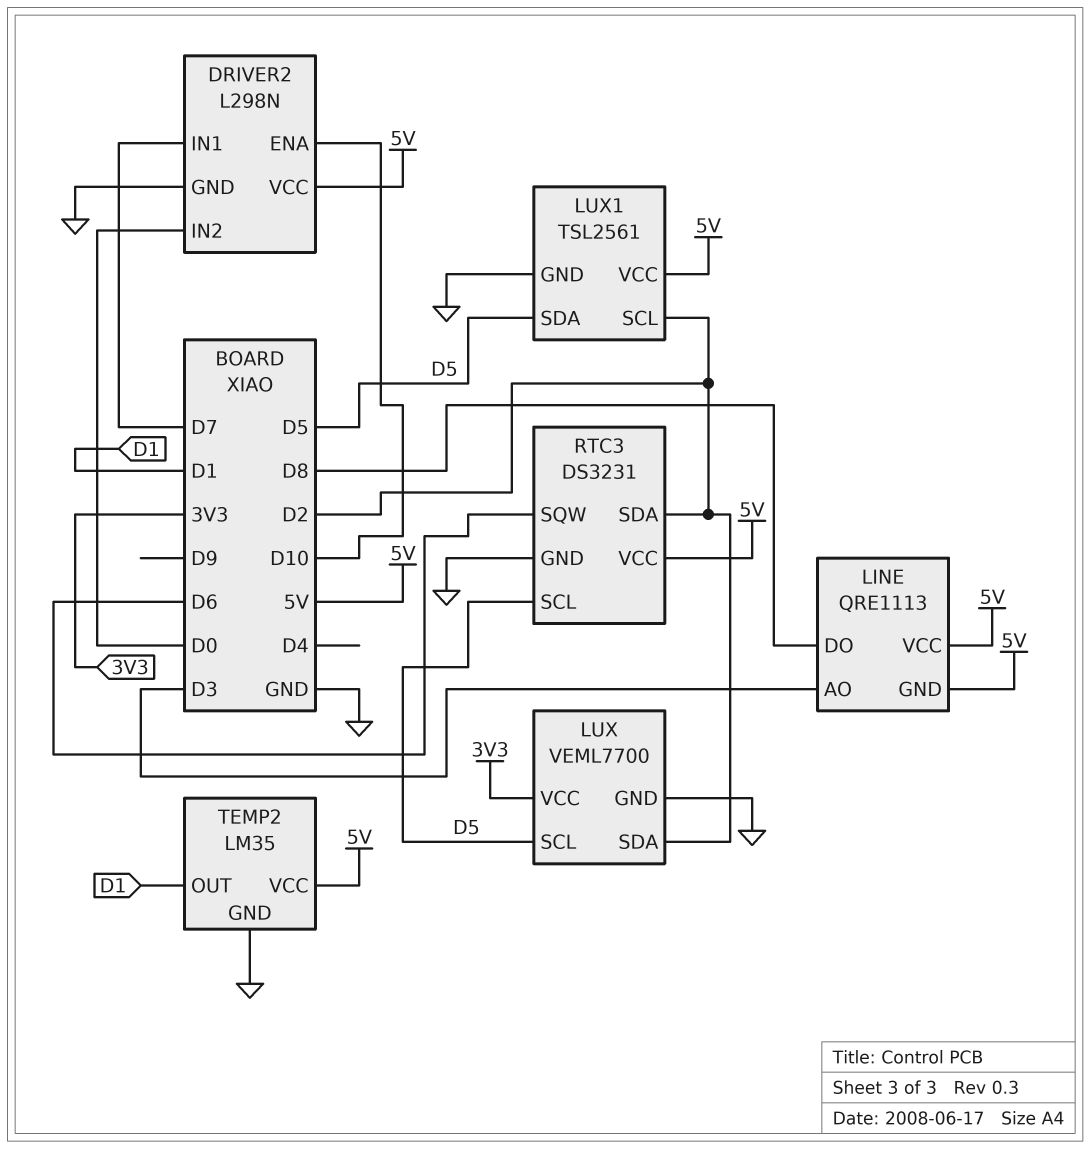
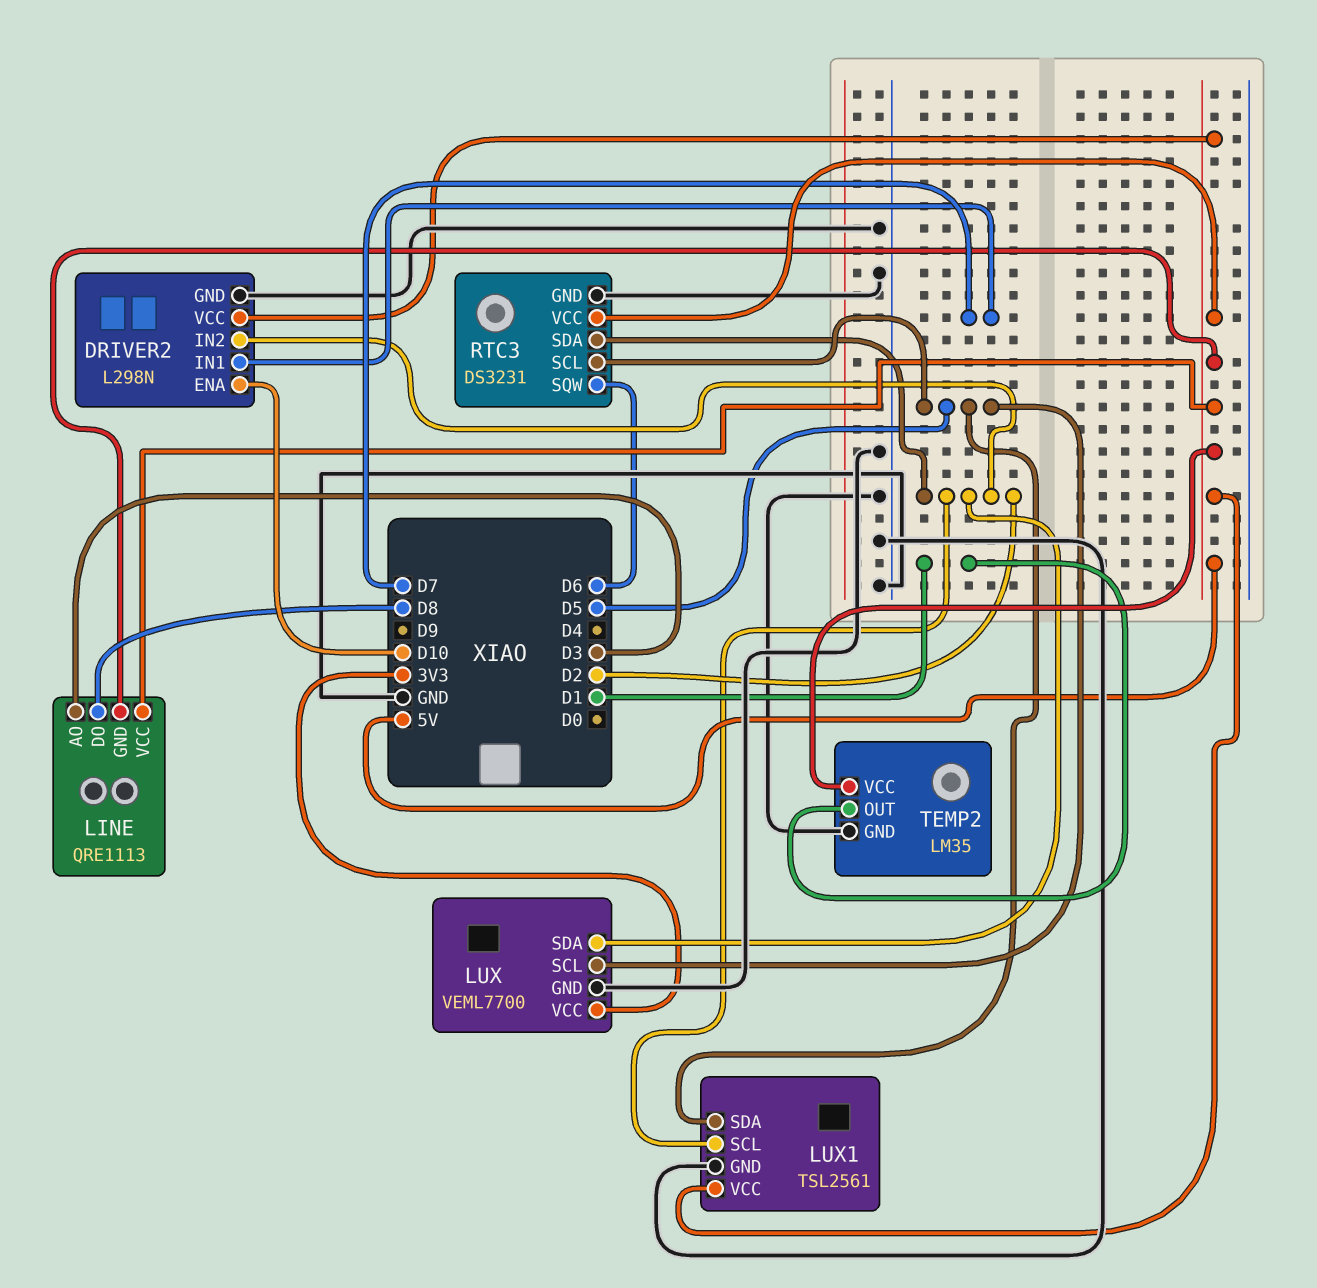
DRIVER2 pin IN2: D0 -> D2

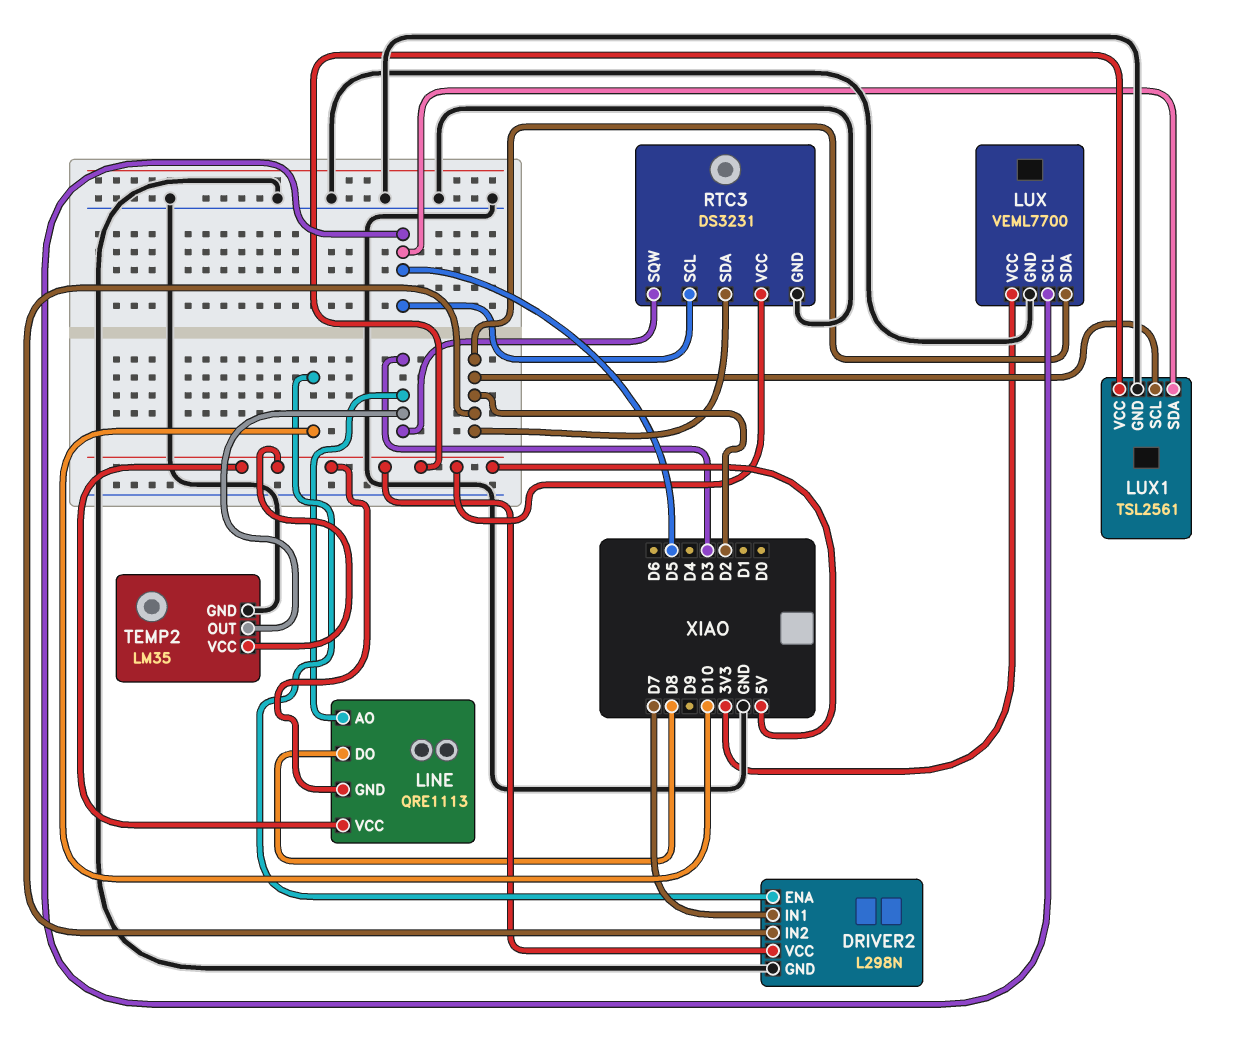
RTC3 pin SQW: D6 -> D3
TEMP2 pin OUT: D1 -> D3

